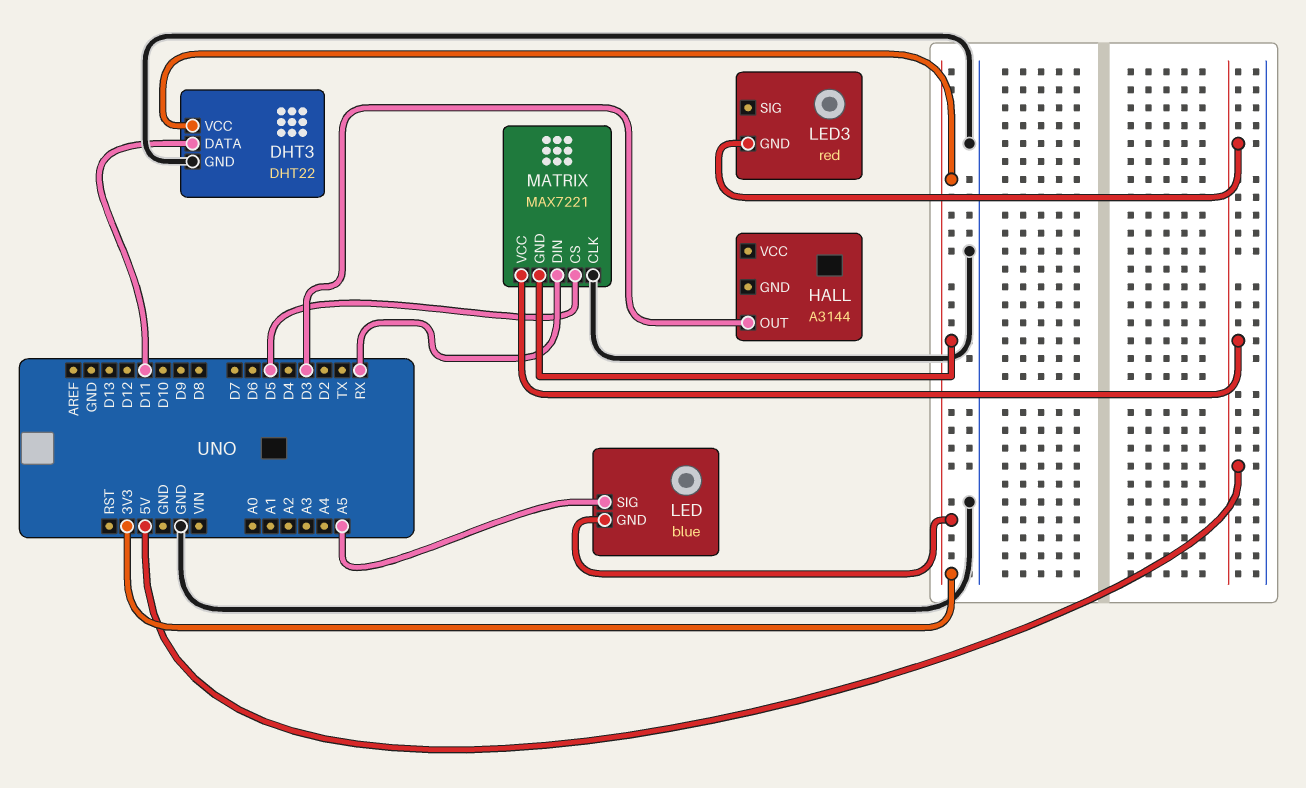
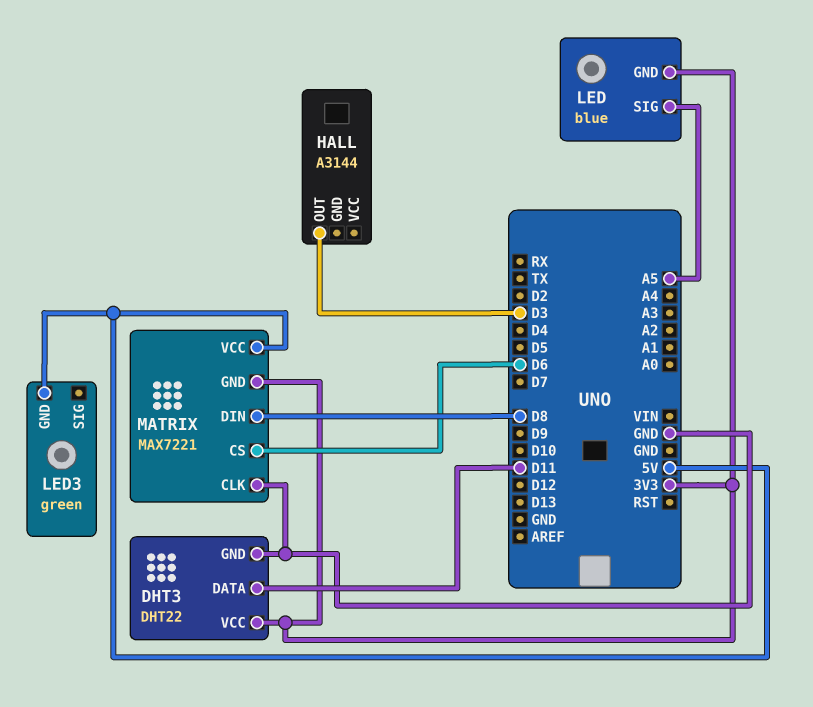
LED3: red -> green
MATRIX pin CS: D5 -> D6
MATRIX pin DIN: RX -> D8

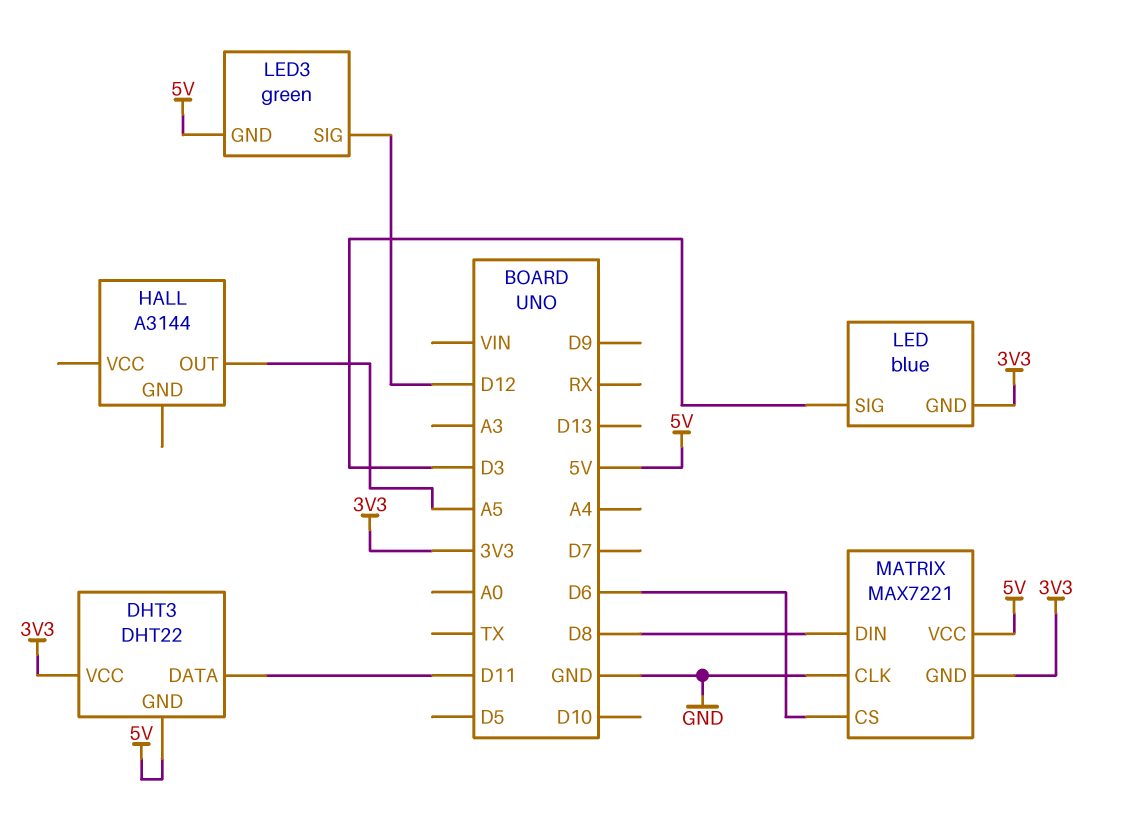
DHT3 pin GND: GND -> 5V
HALL pin OUT: D3 -> A5
LED pin SIG: A5 -> D3
LED3 pin SIG: none -> D12

